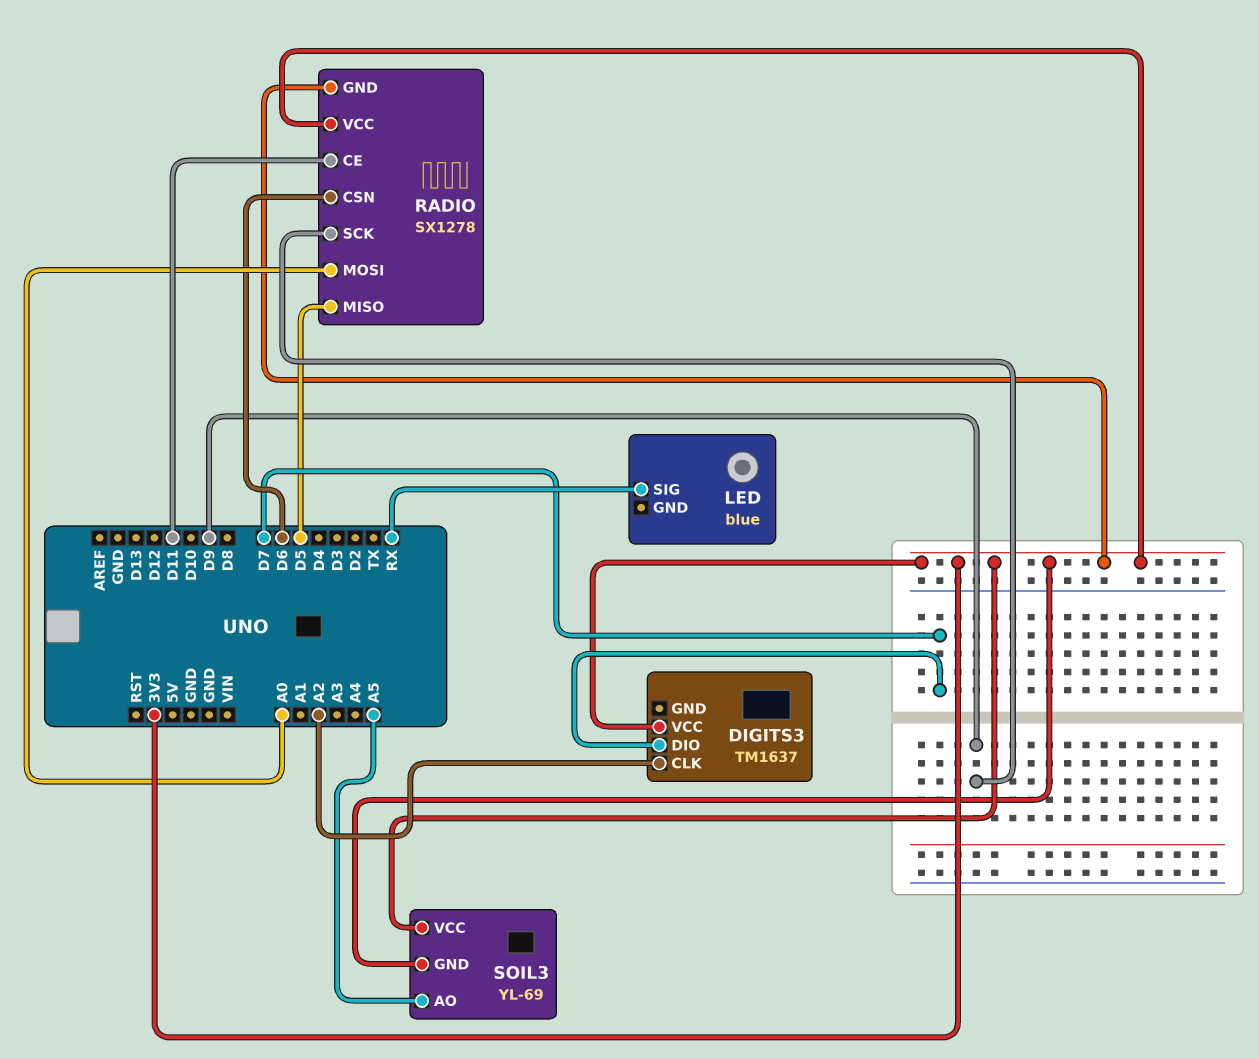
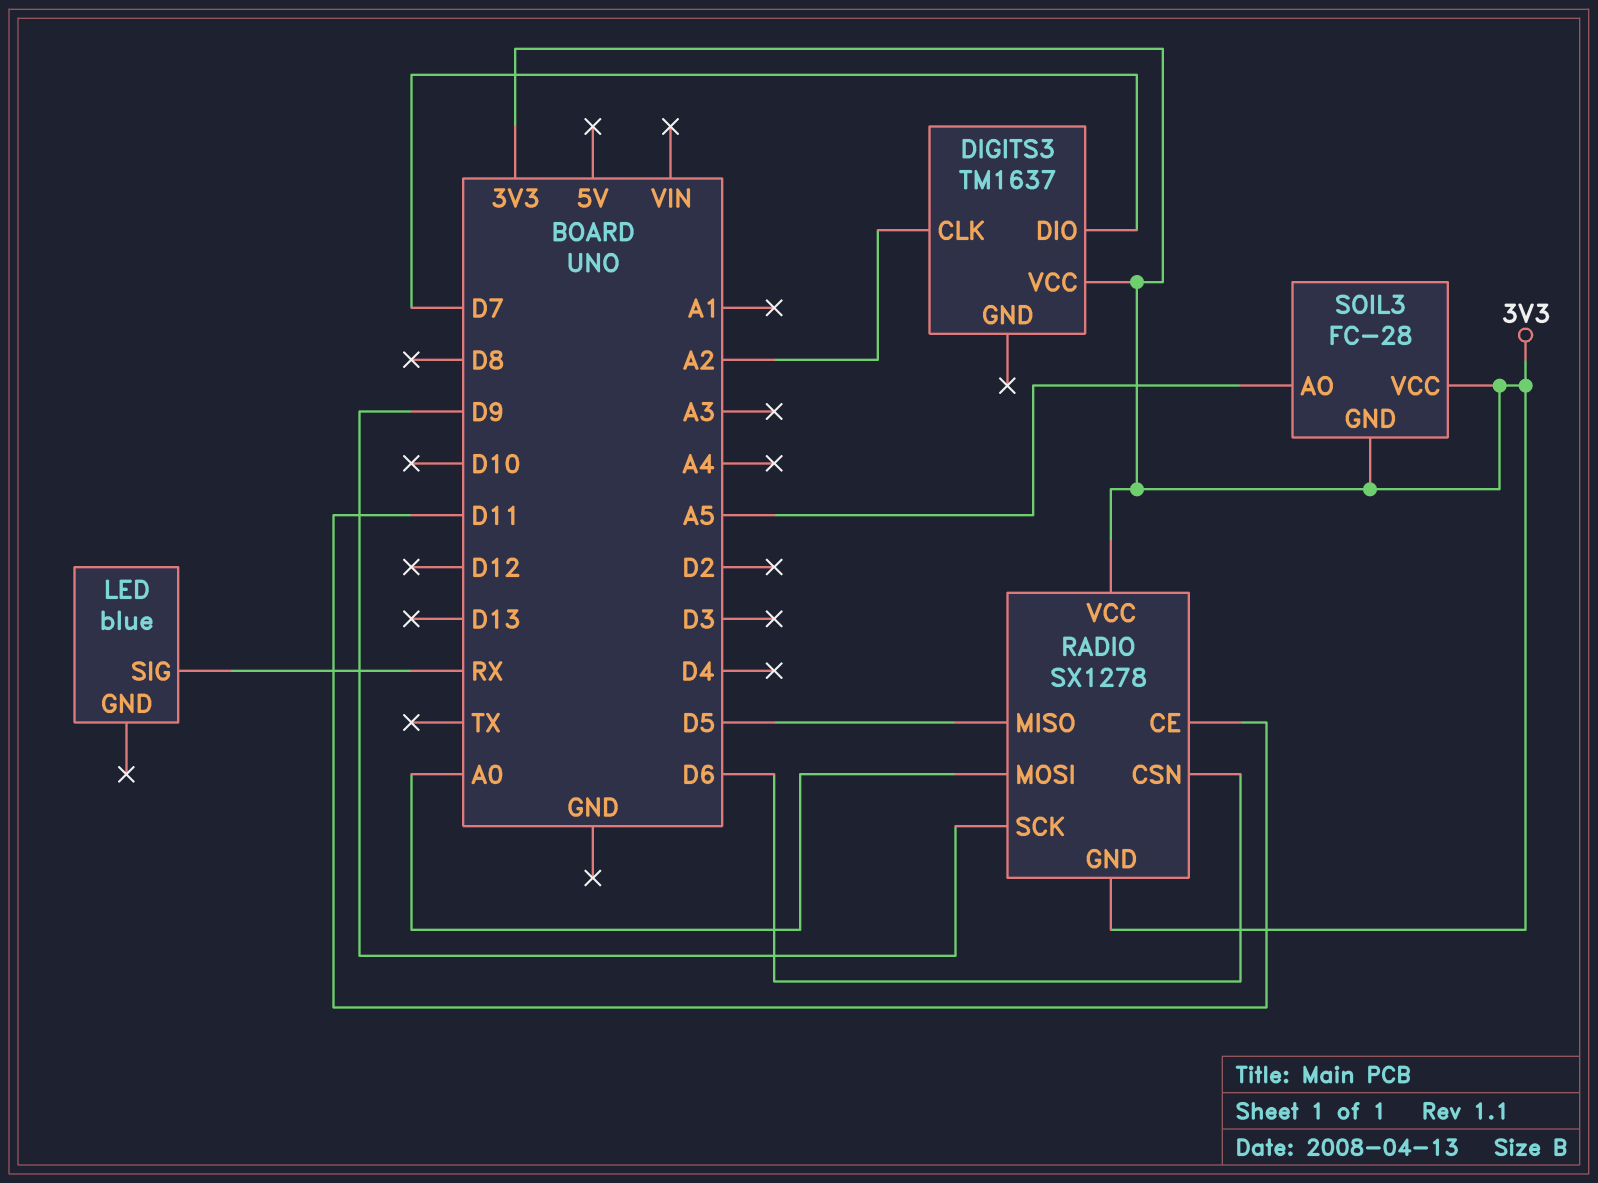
SOIL3: YL-69 -> FC-28

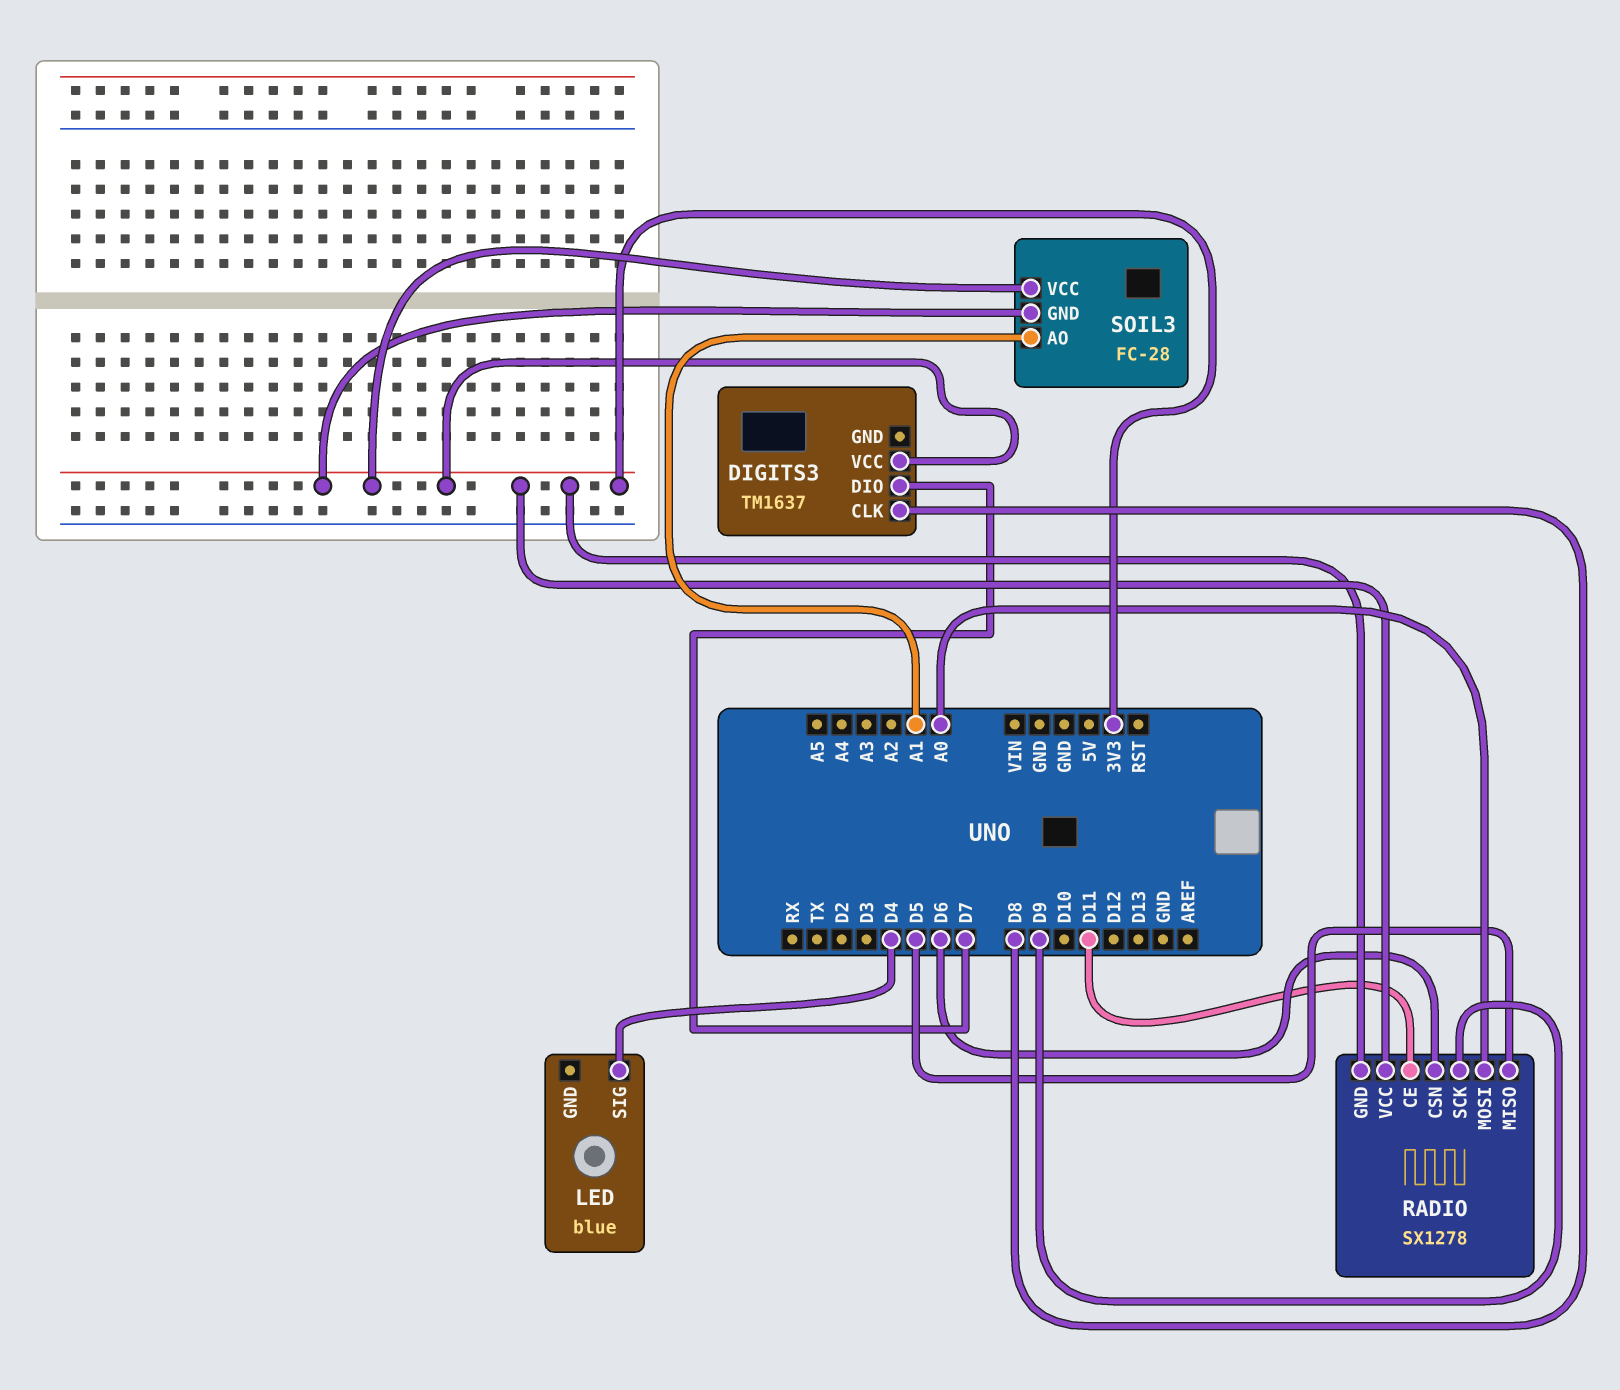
DIGITS3 pin CLK: A2 -> D8
LED pin SIG: RX -> D4
SOIL3 pin AO: A5 -> A1

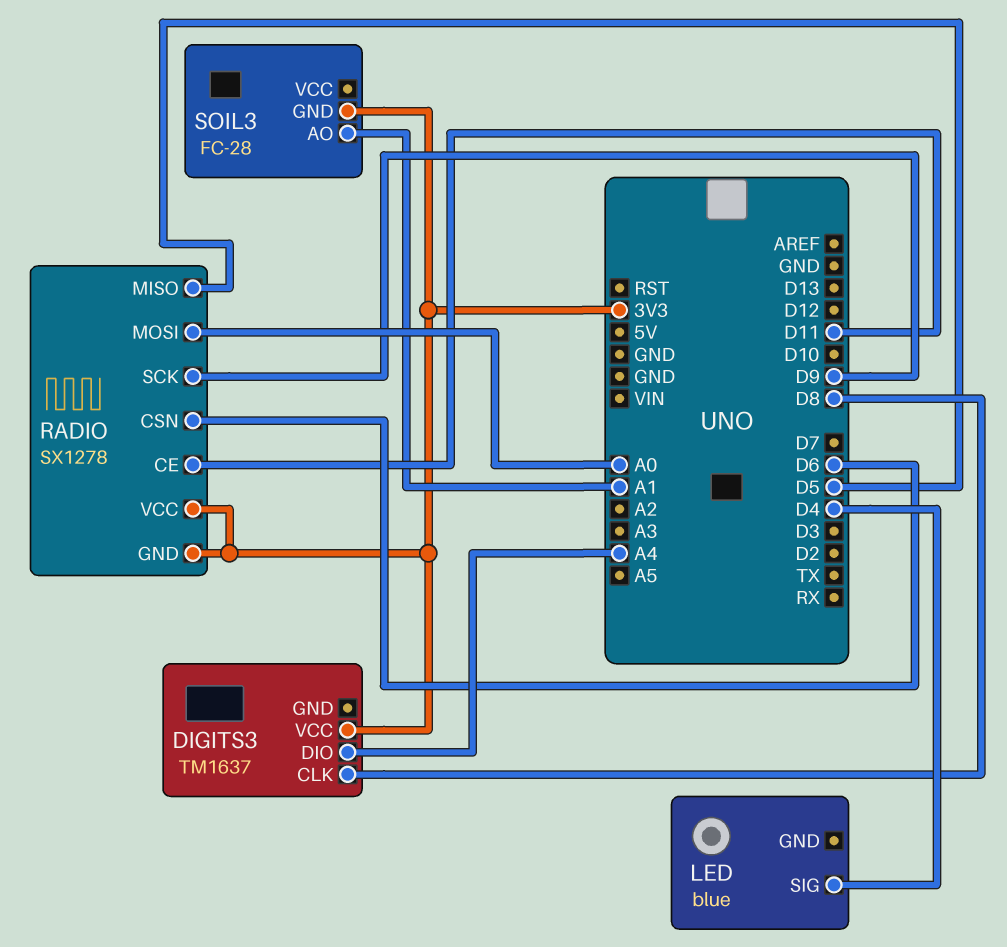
DIGITS3 pin DIO: D7 -> A4
SOIL3 pin VCC: 3V3 -> none

